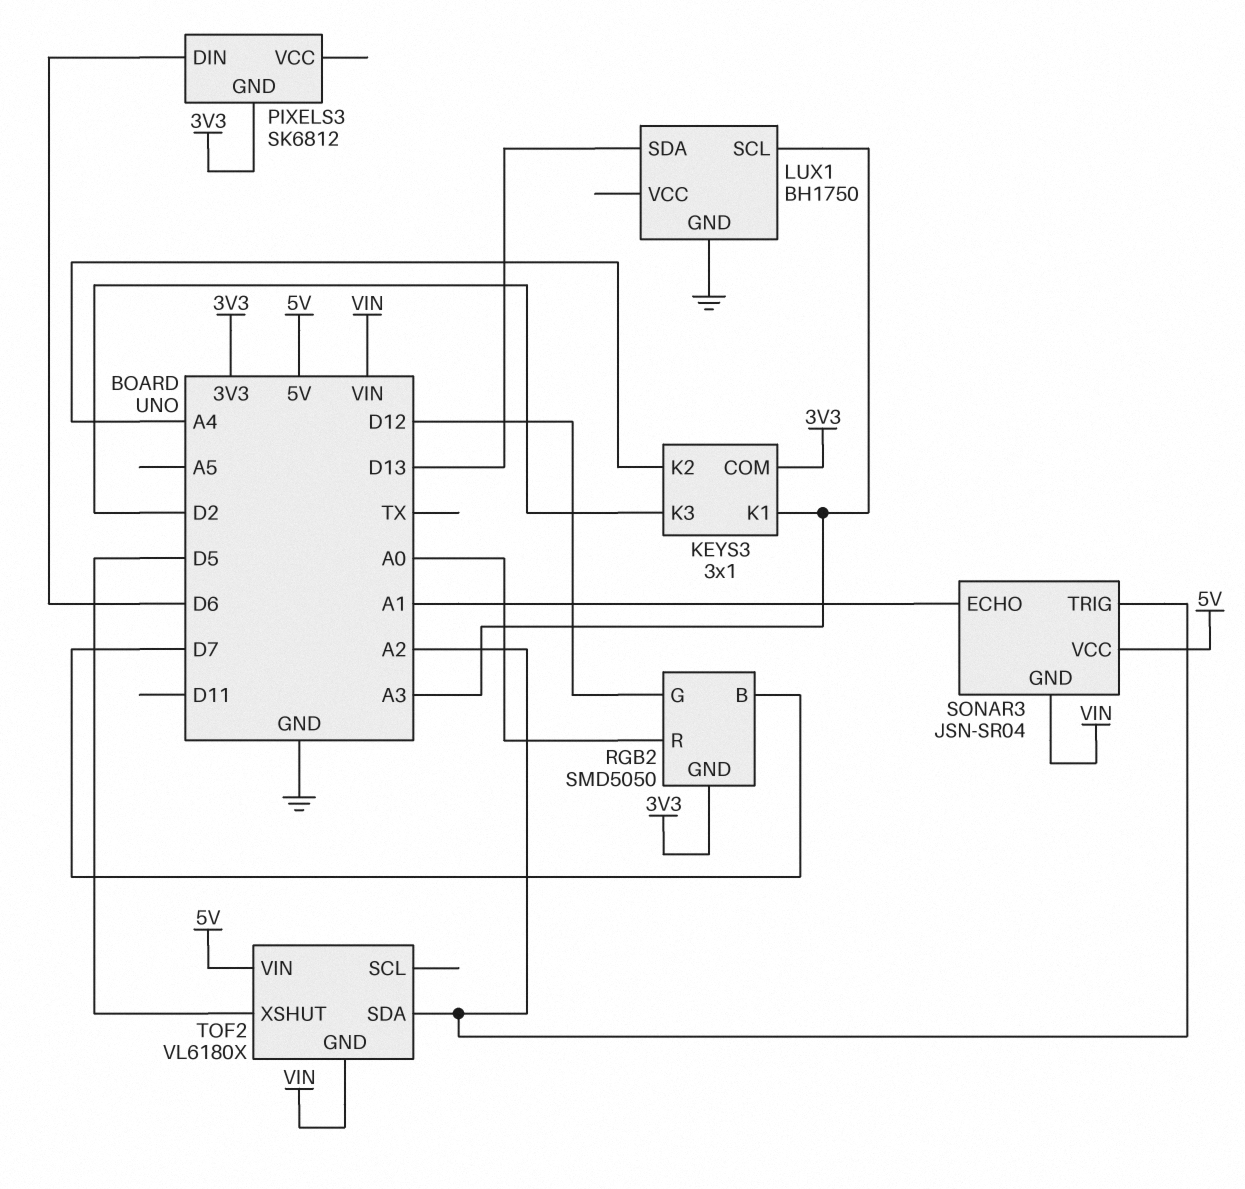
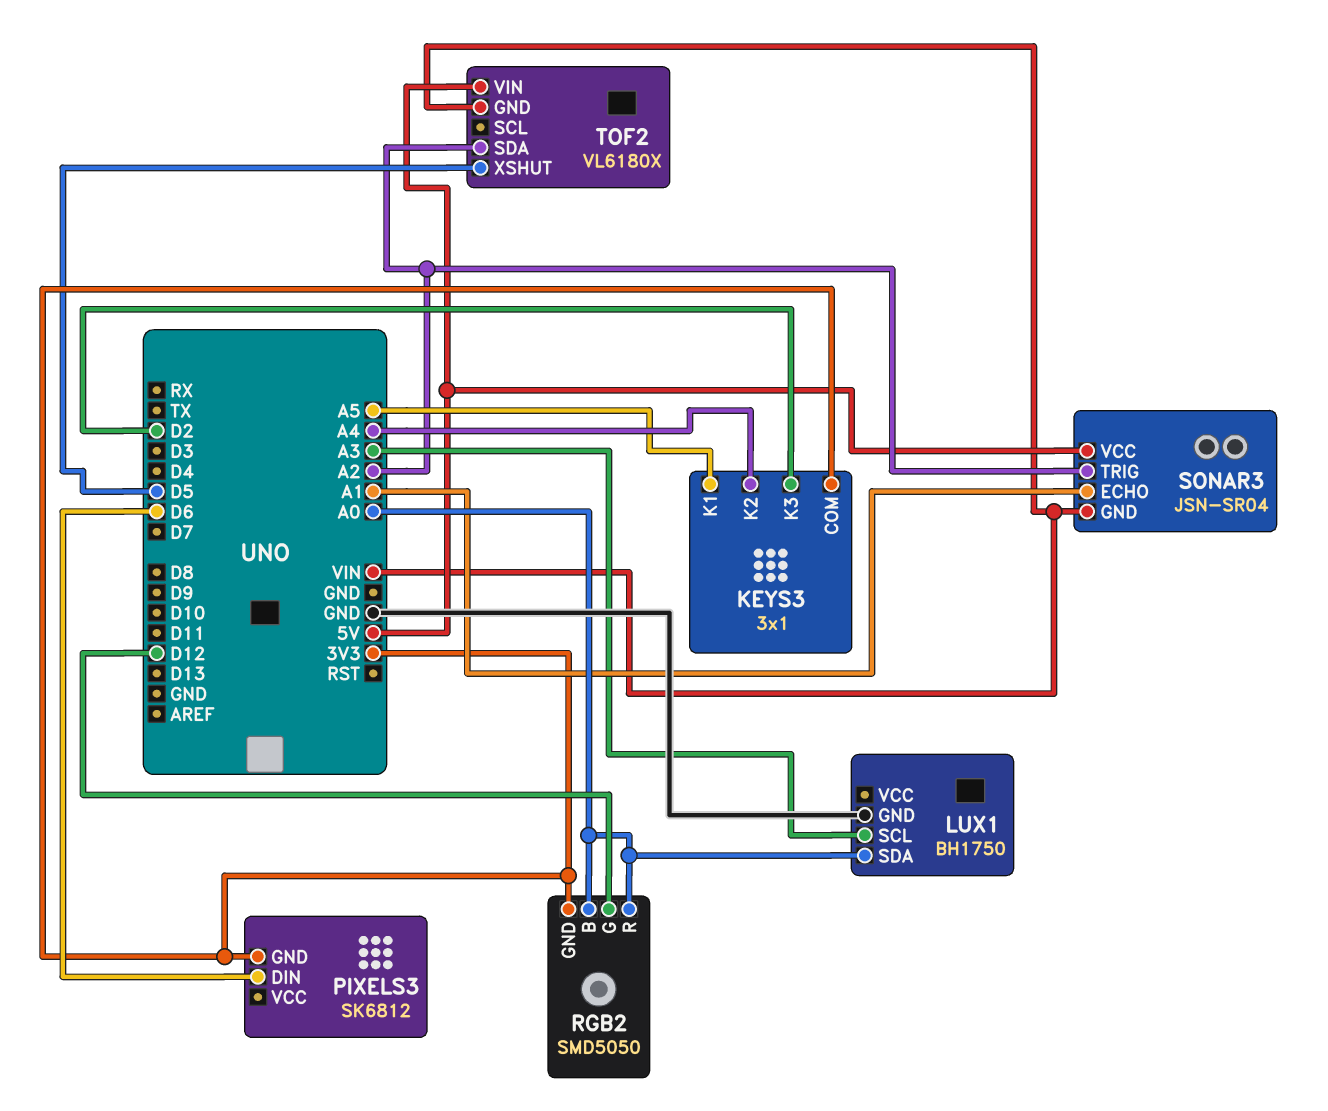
KEYS3 pin K1: A3 -> A5
LUX1 pin SDA: D13 -> A0
RGB2 pin B: D7 -> A0

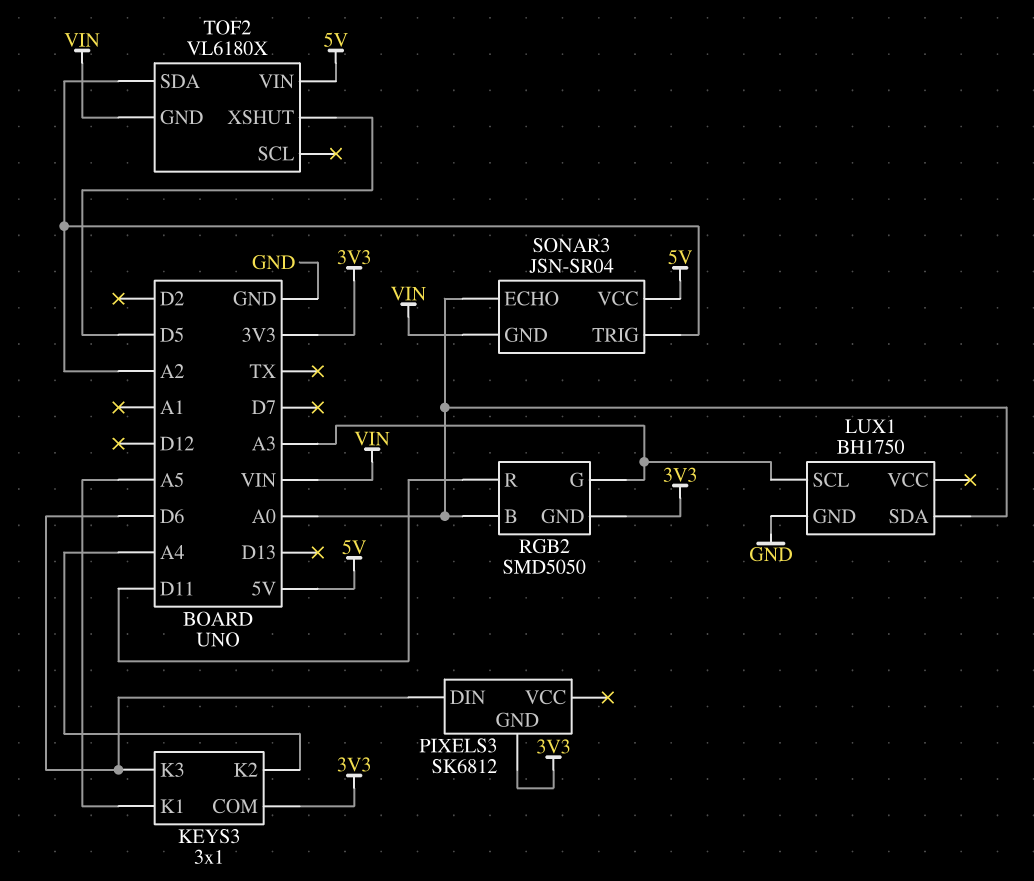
KEYS3 pin K3: D2 -> D6
RGB2 pin G: D12 -> A3
RGB2 pin R: A0 -> D11
SONAR3 pin ECHO: A1 -> A0

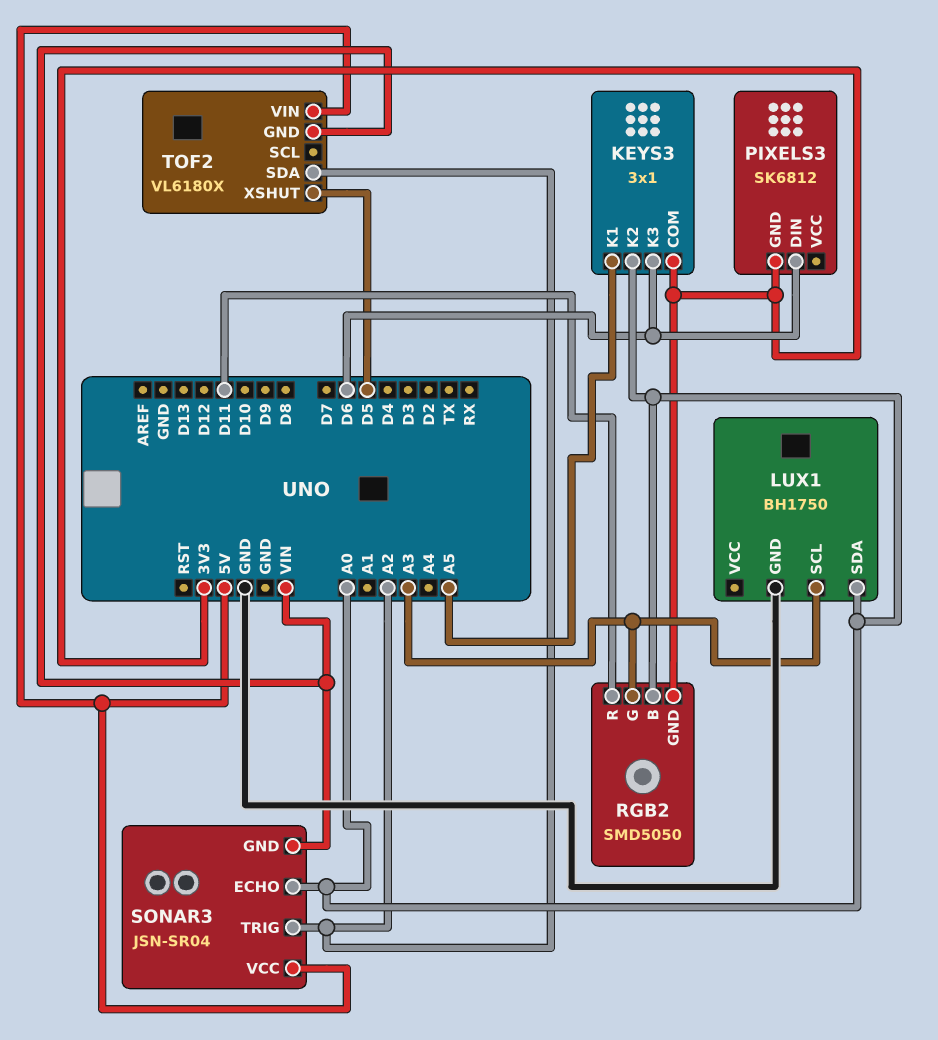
KEYS3 pin K2: A4 -> A0

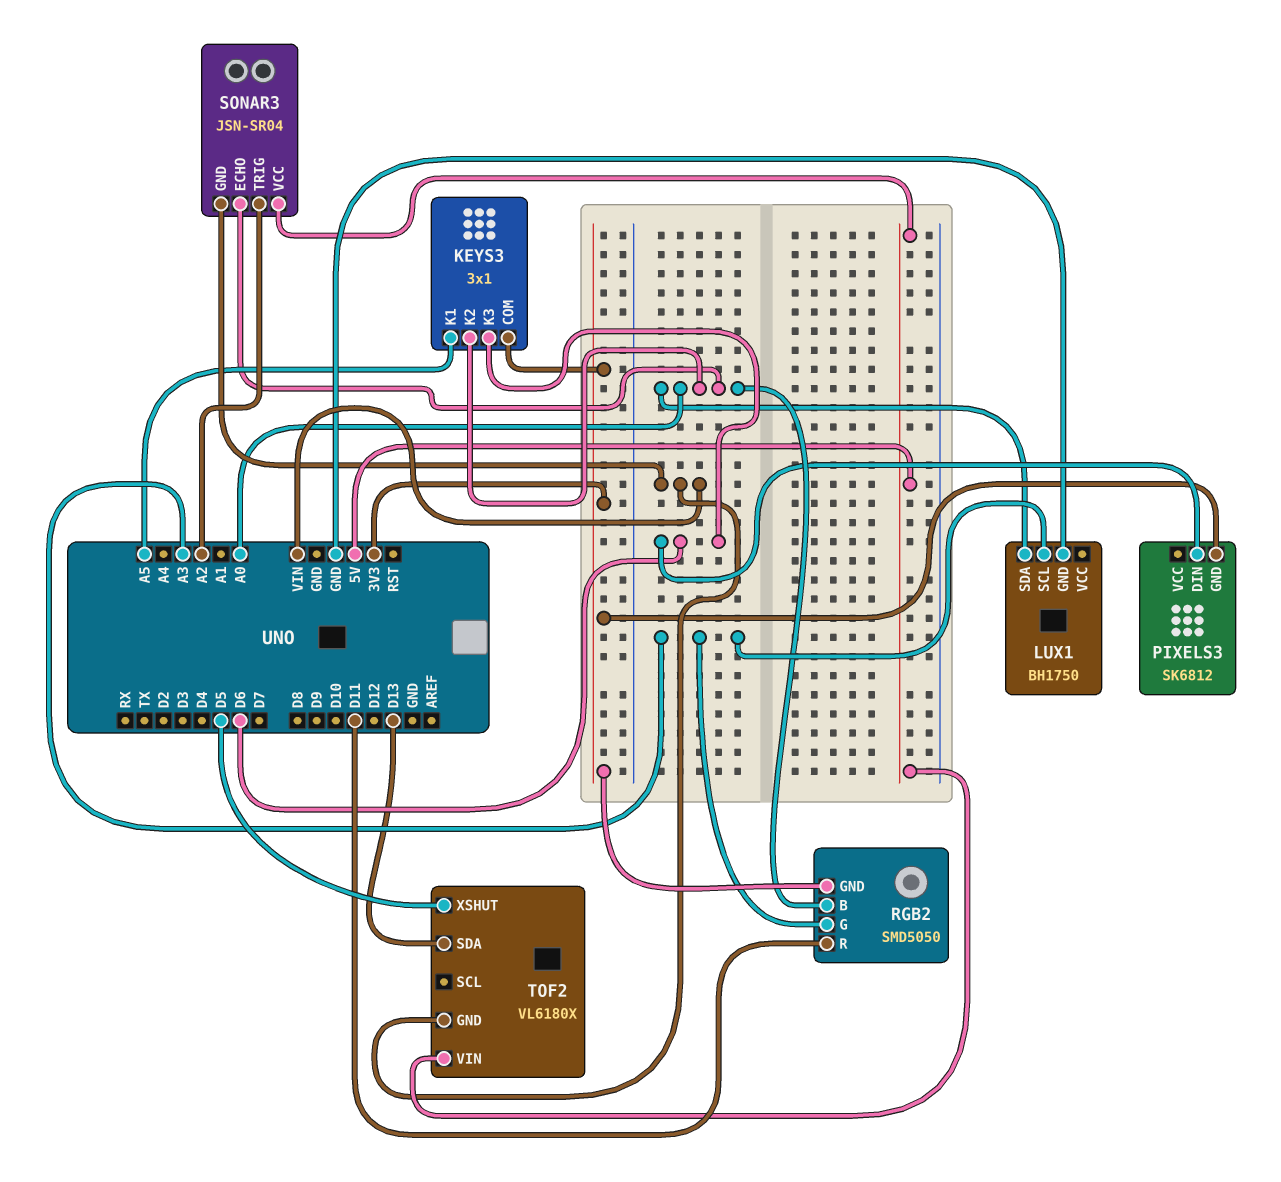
TOF2 pin SDA: A2 -> D13

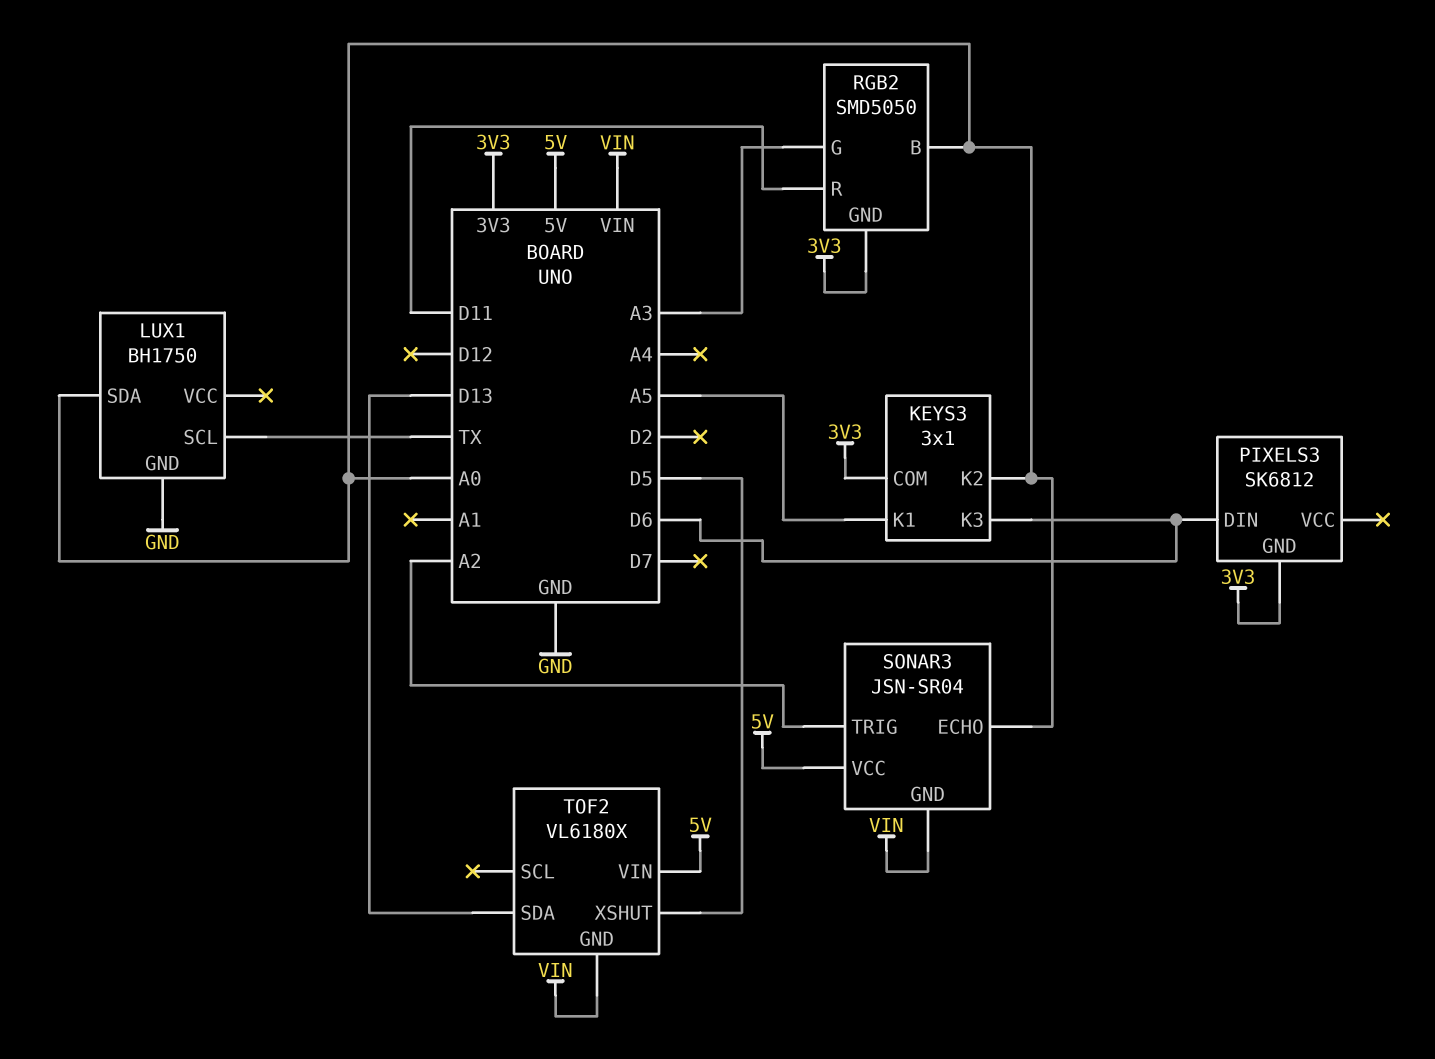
LUX1 pin SCL: A3 -> TX

